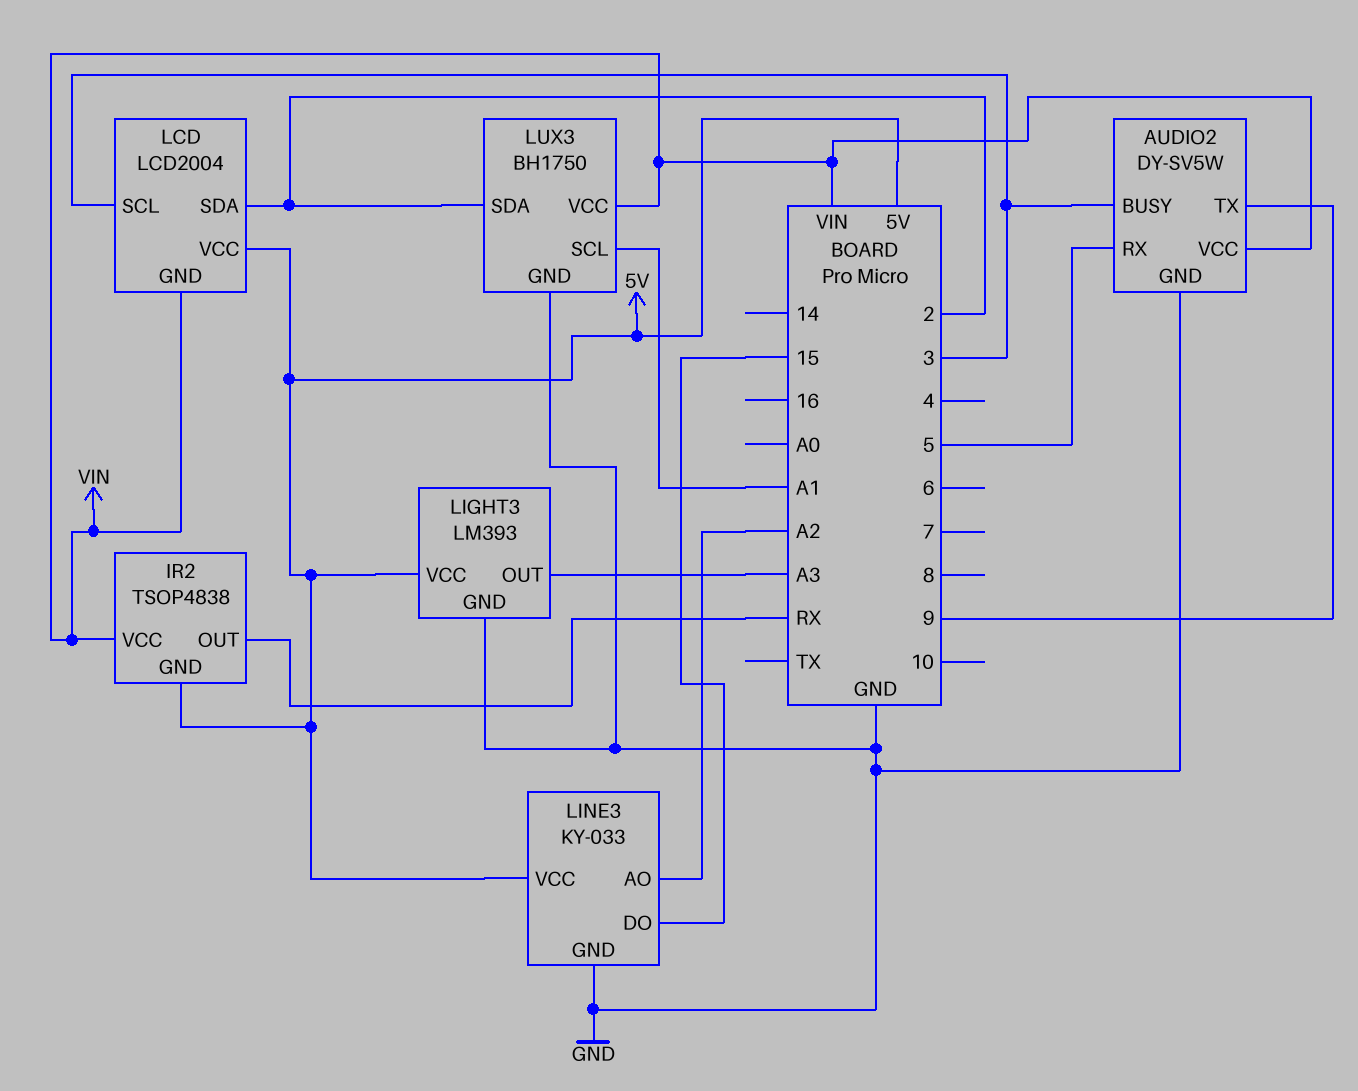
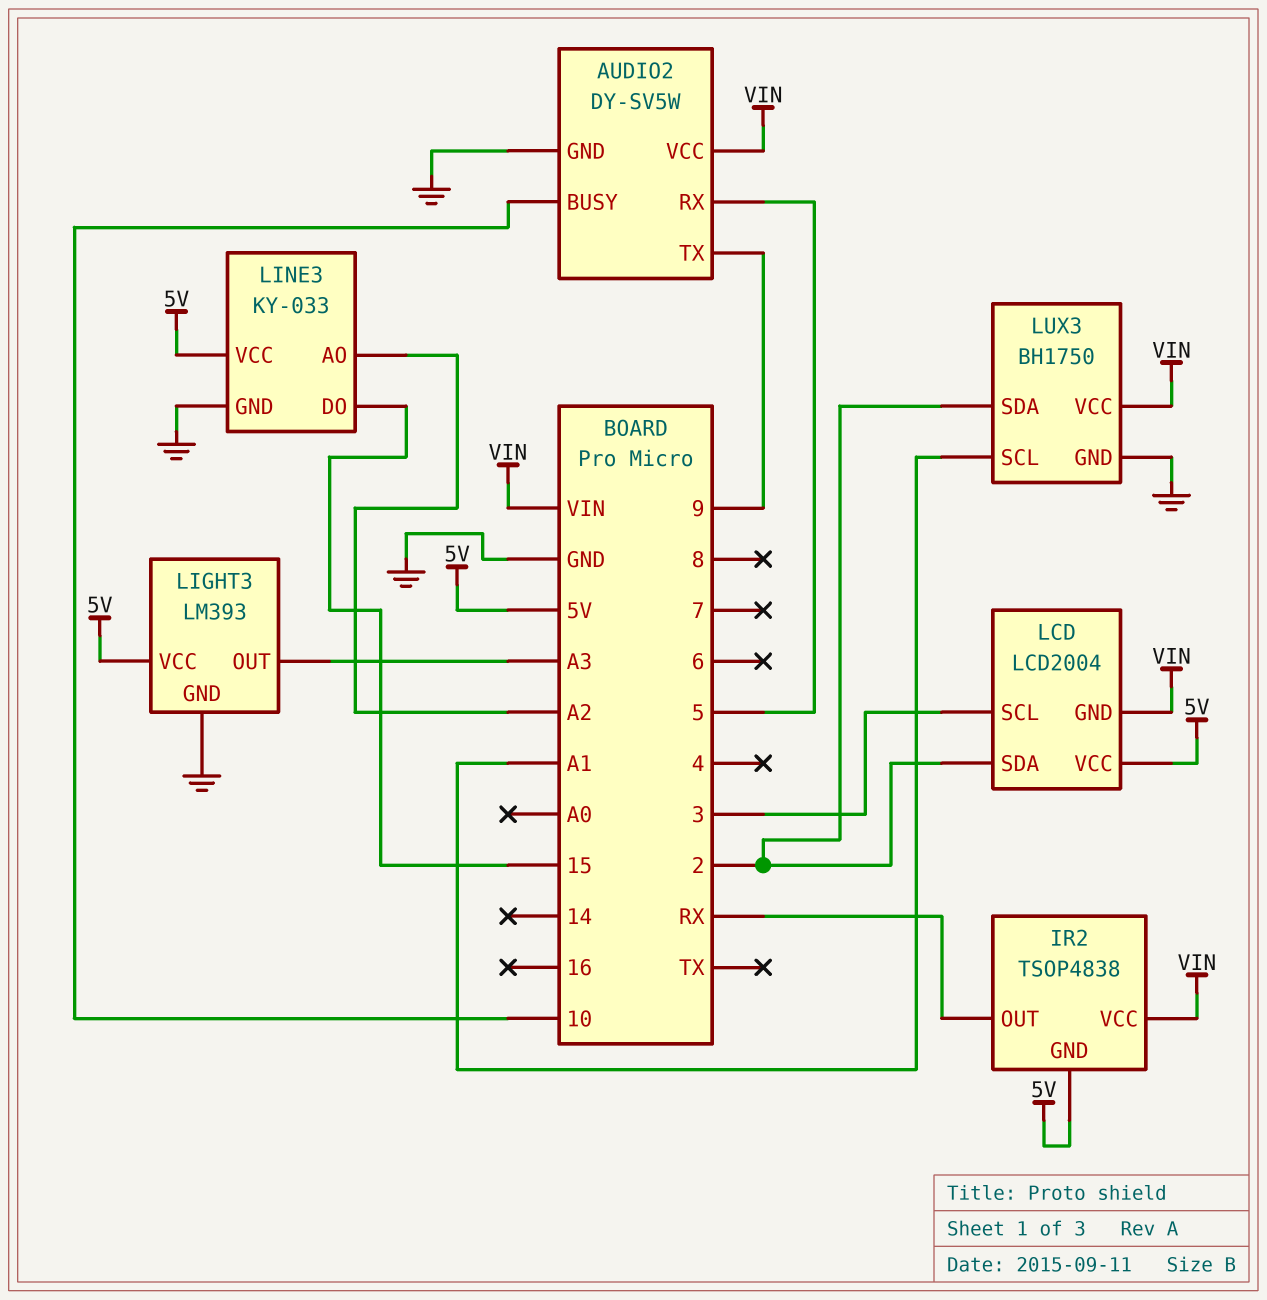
AUDIO2 pin BUSY: 3 -> 10

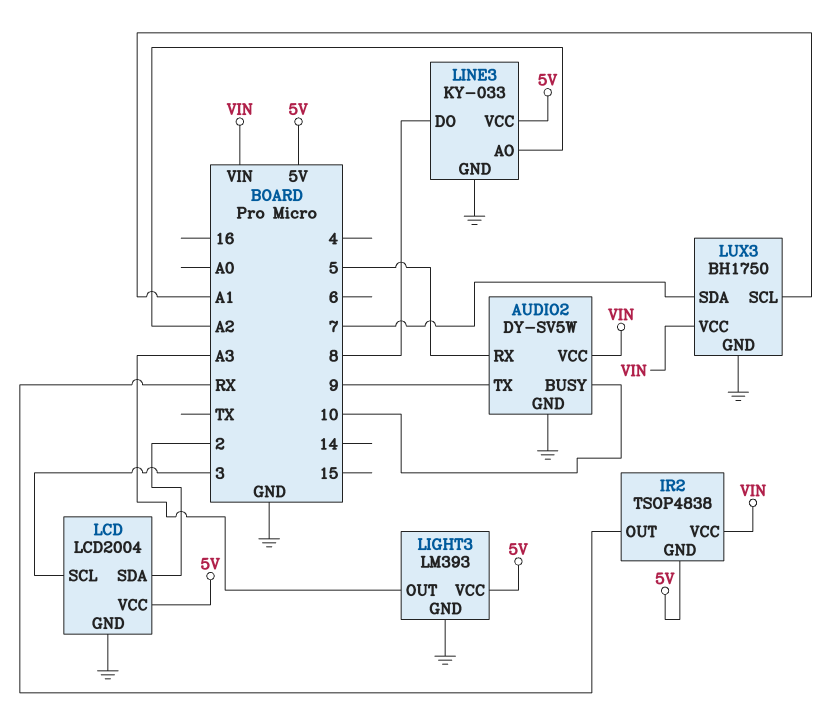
LCD pin GND: VIN -> GND
LINE3 pin DO: 15 -> 8
LUX3 pin SDA: 2 -> 7

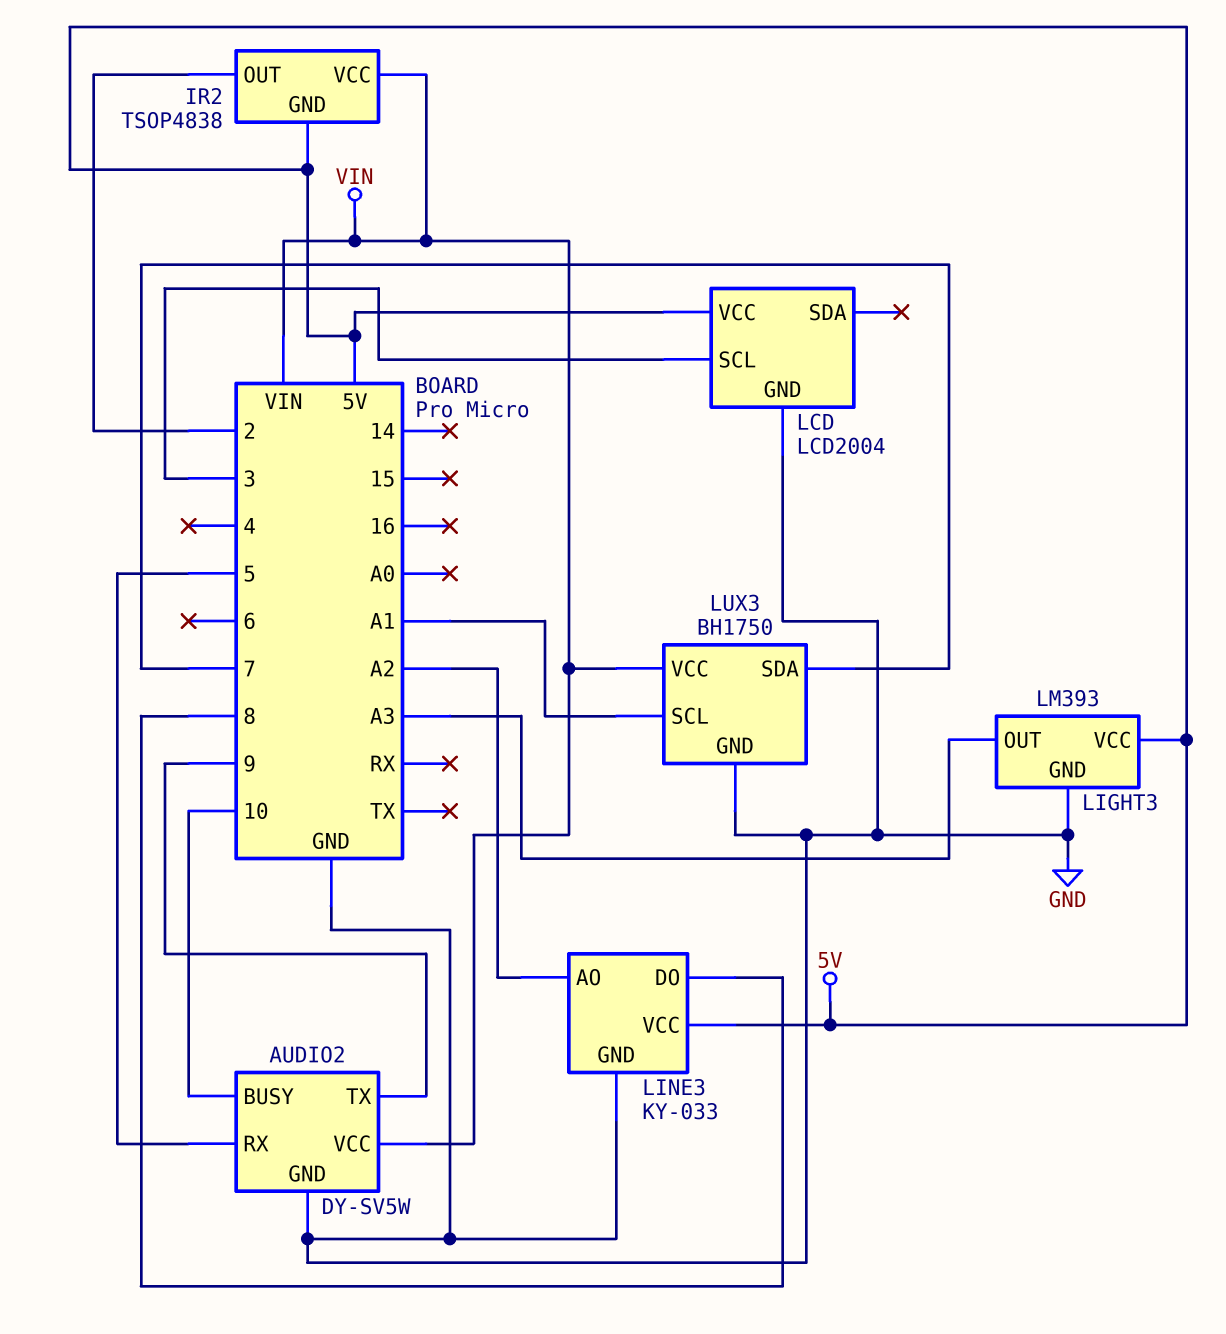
IR2 pin OUT: RX -> 2
LCD pin SDA: 2 -> none

